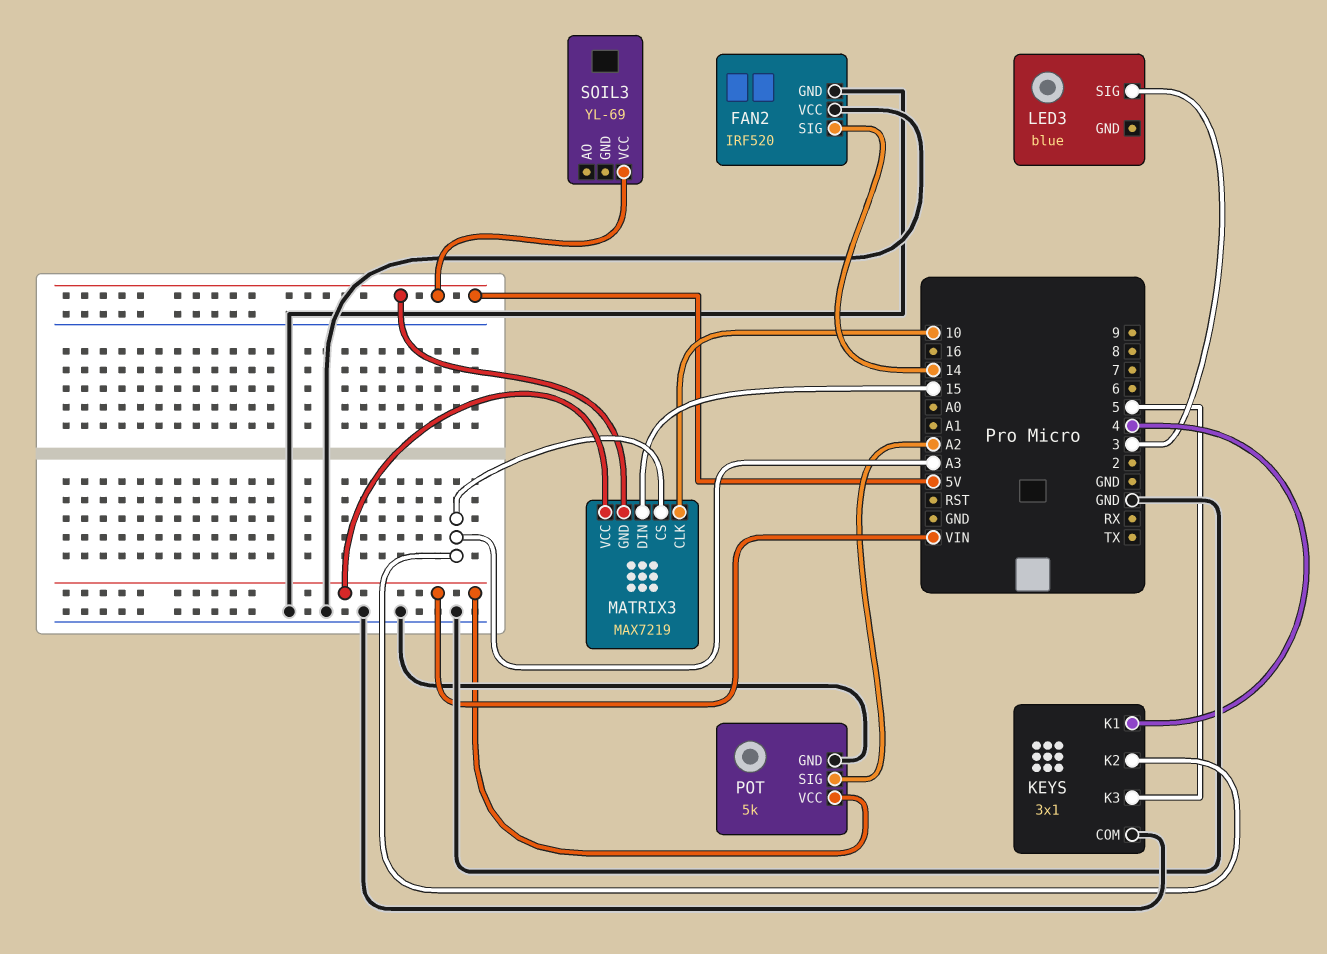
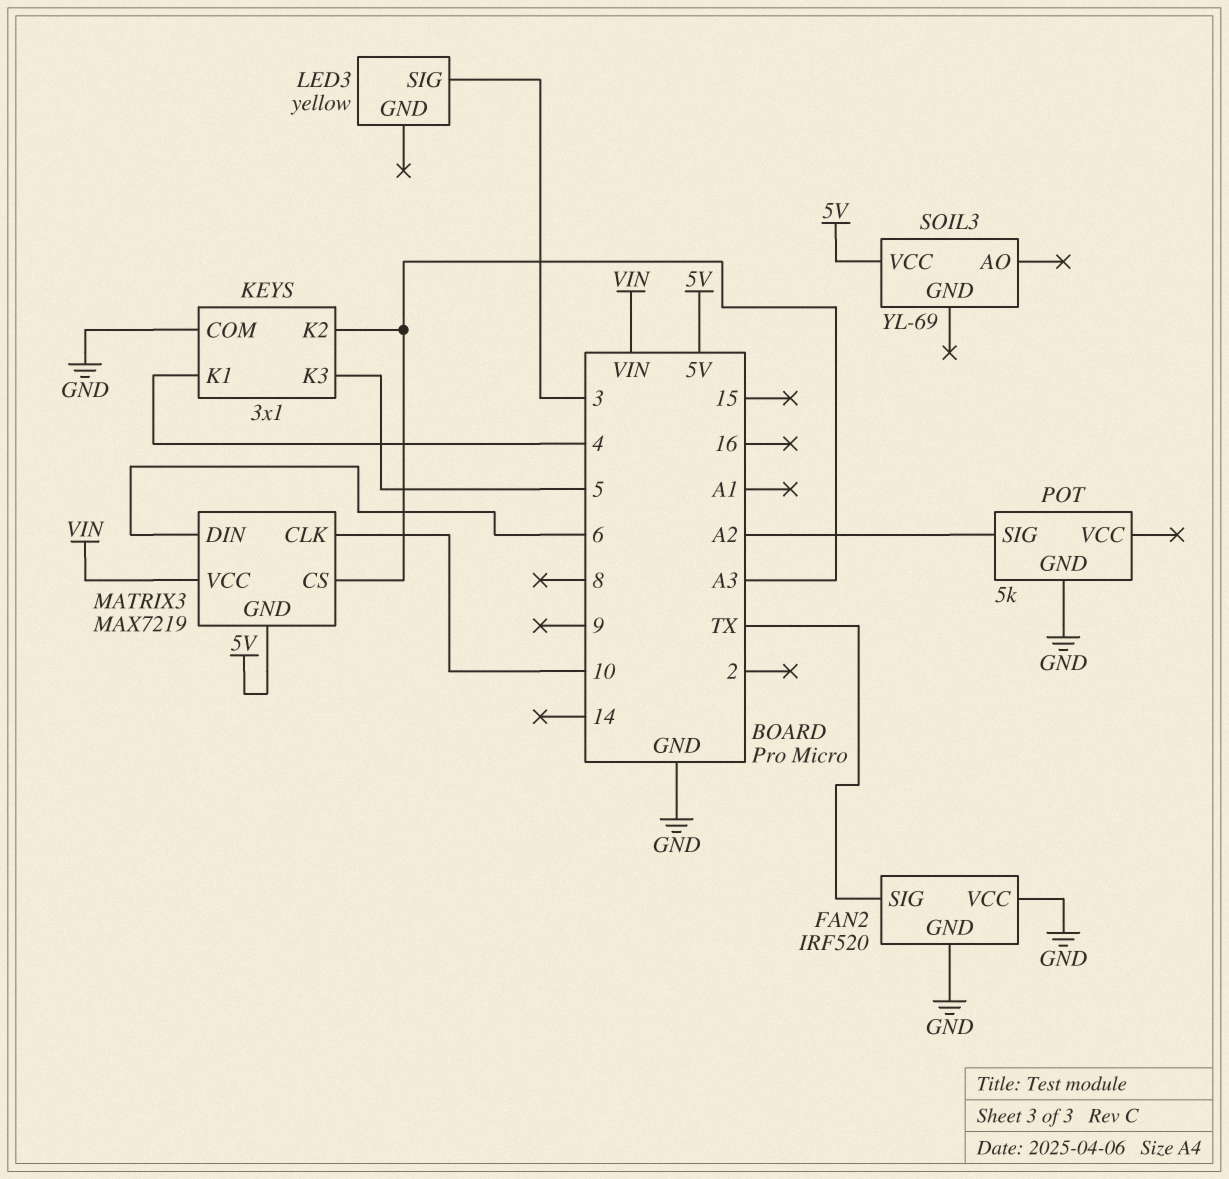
FAN2 pin SIG: 14 -> TX
LED3: blue -> yellow
MATRIX3 pin DIN: 15 -> 6
POT pin VCC: VIN -> none

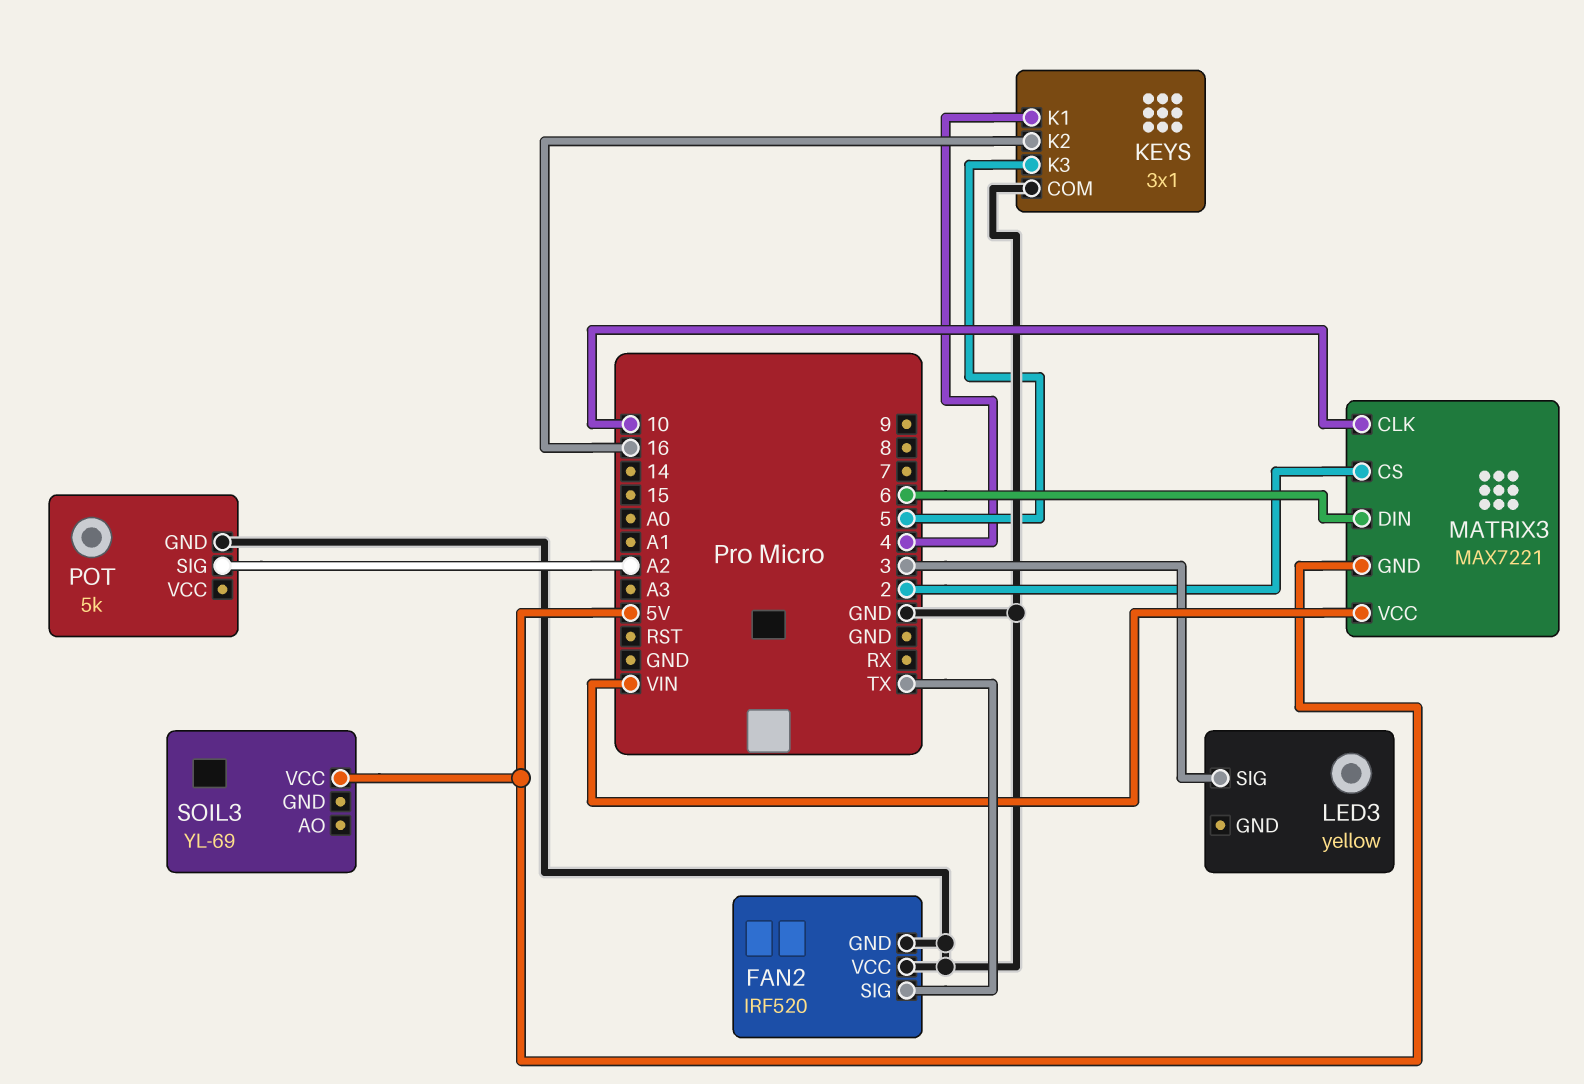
KEYS pin K2: A3 -> 16
MATRIX3: MAX7219 -> MAX7221
MATRIX3 pin CS: A3 -> 2

